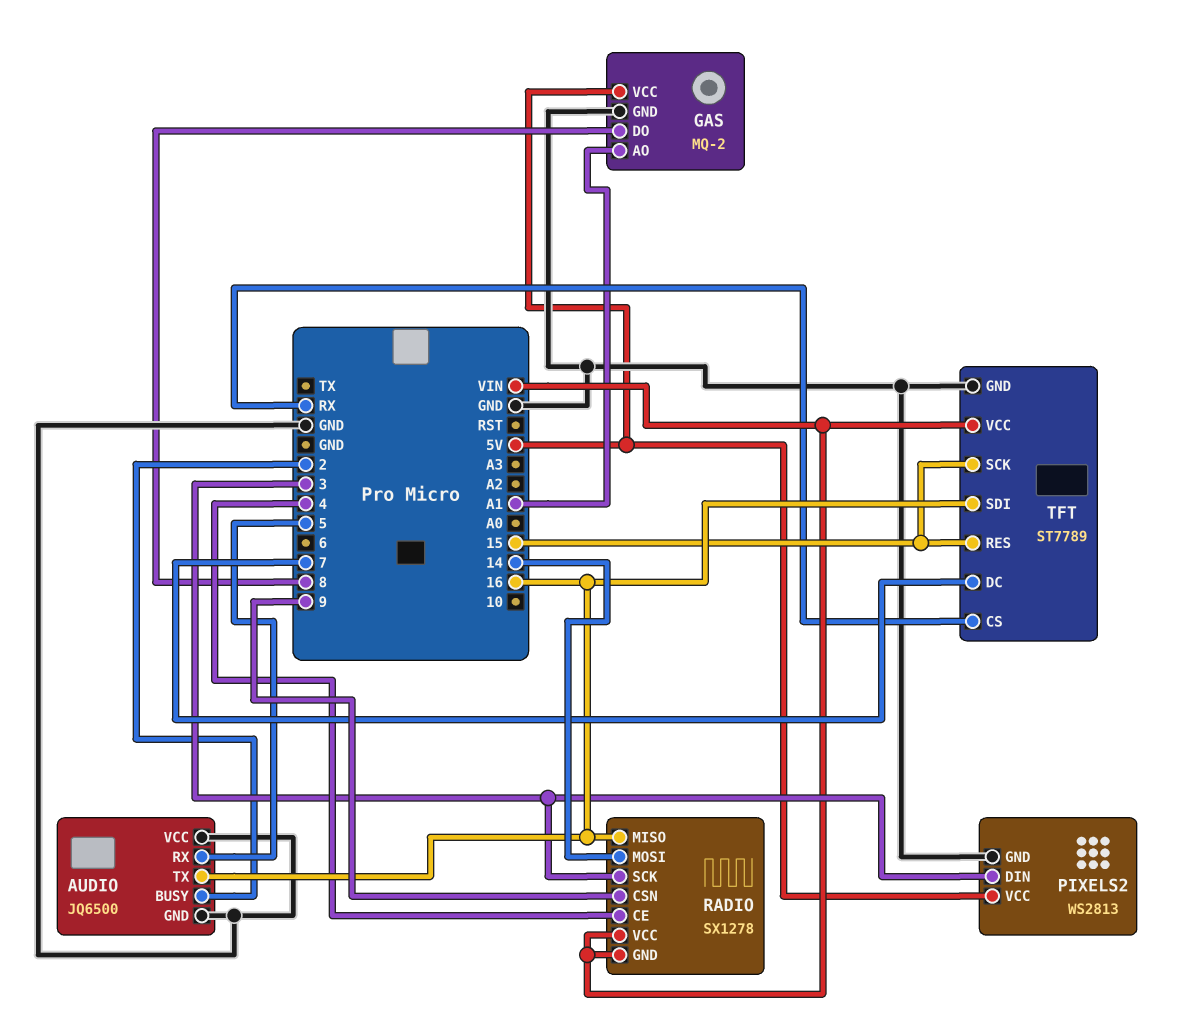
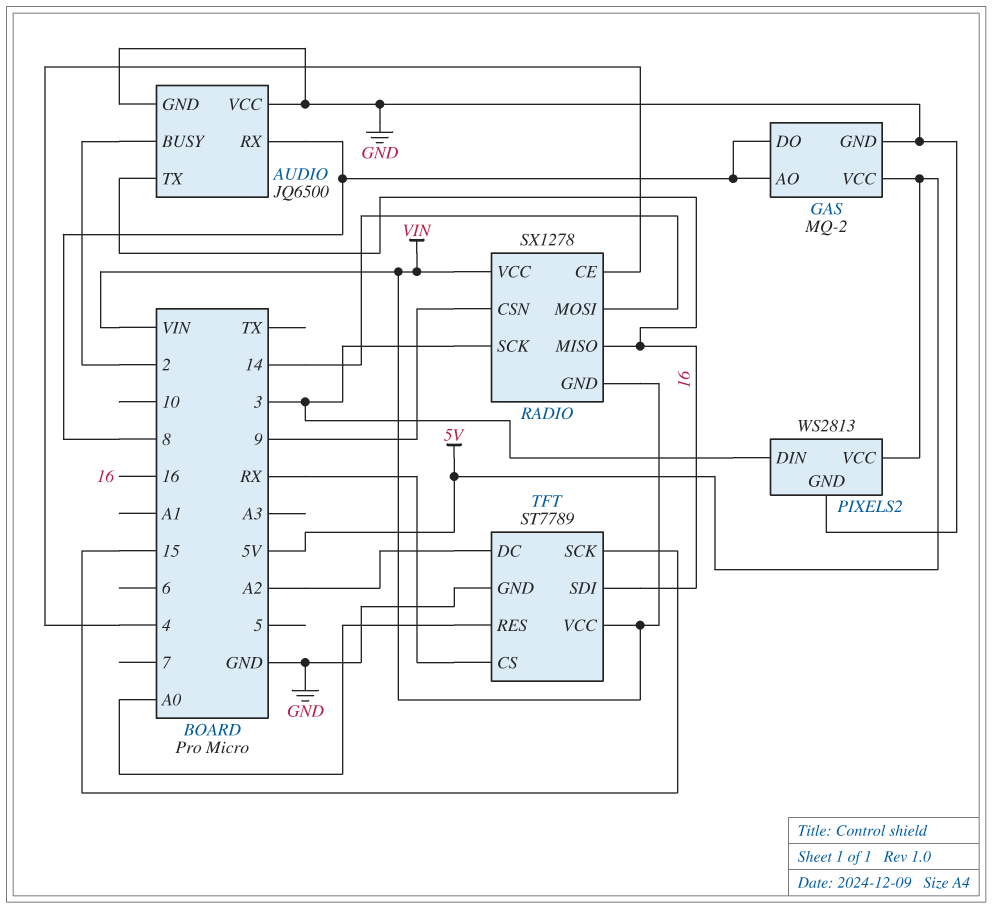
AUDIO pin RX: 5 -> 8
GAS pin AO: A1 -> 8
TFT pin DC: 7 -> A2
TFT pin RES: 15 -> A0

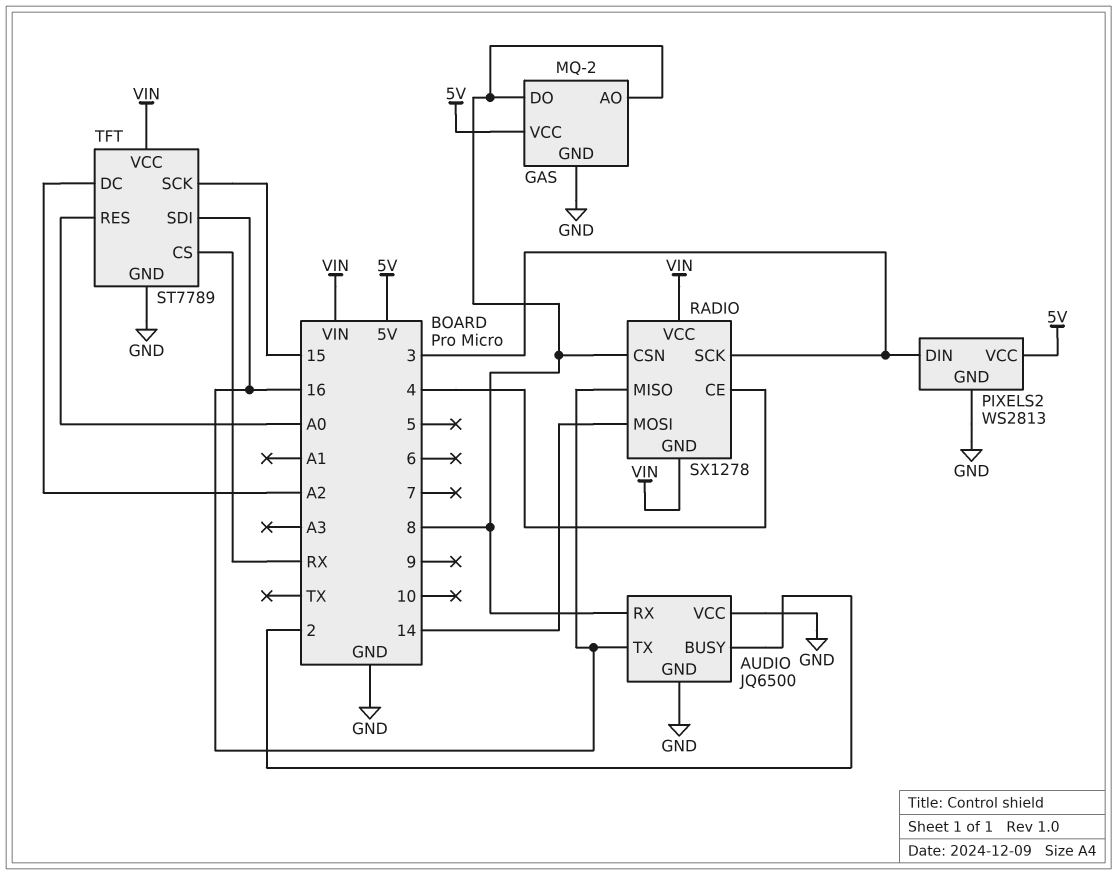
RADIO pin CSN: 9 -> 8

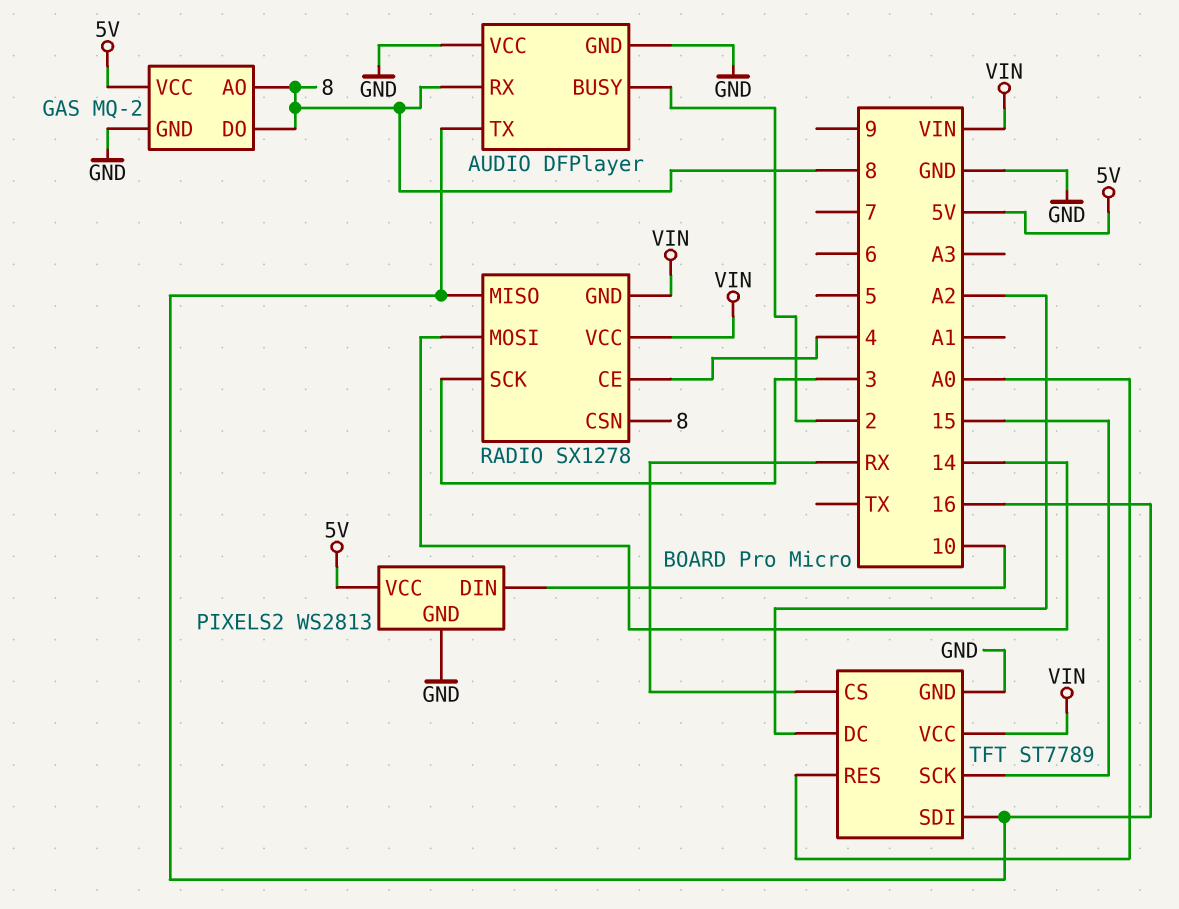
AUDIO: JQ6500 -> DFPlayer
PIXELS2 pin DIN: 3 -> 10

